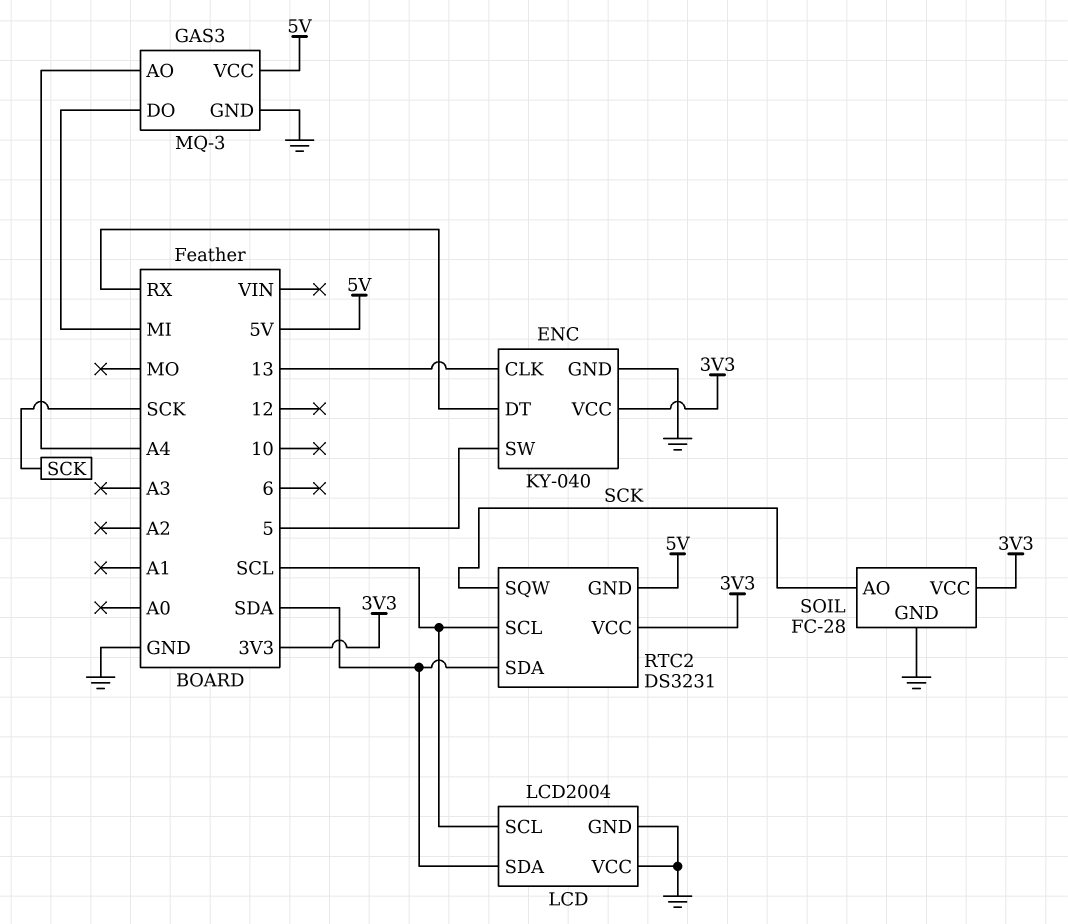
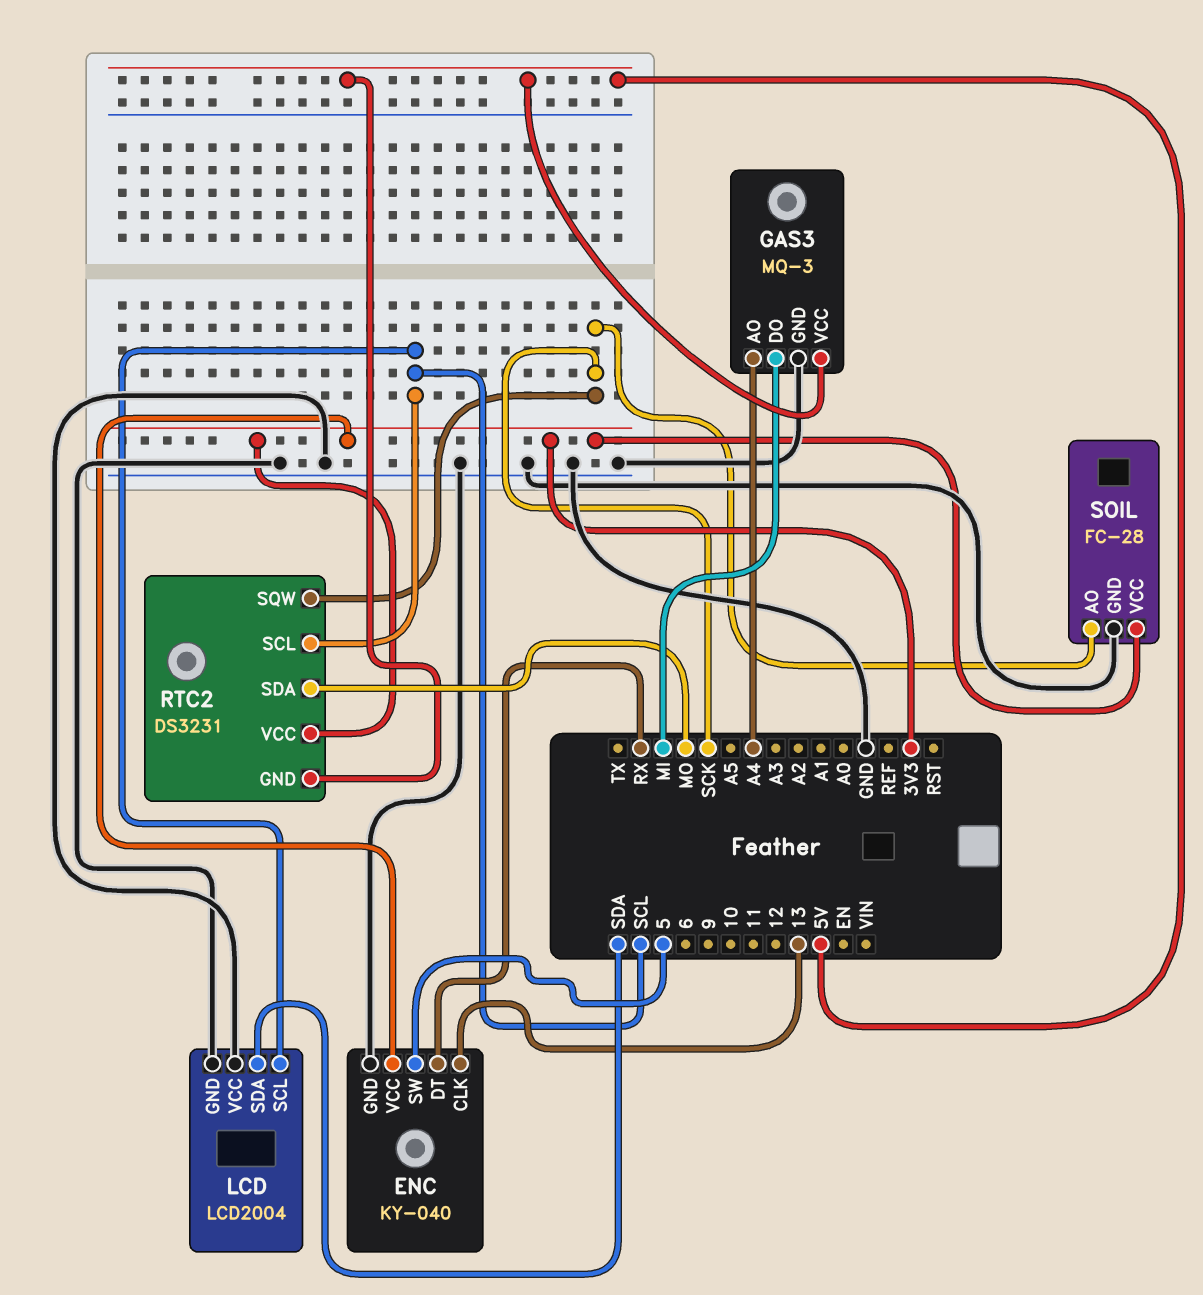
RTC2 pin SDA: SDA -> MO

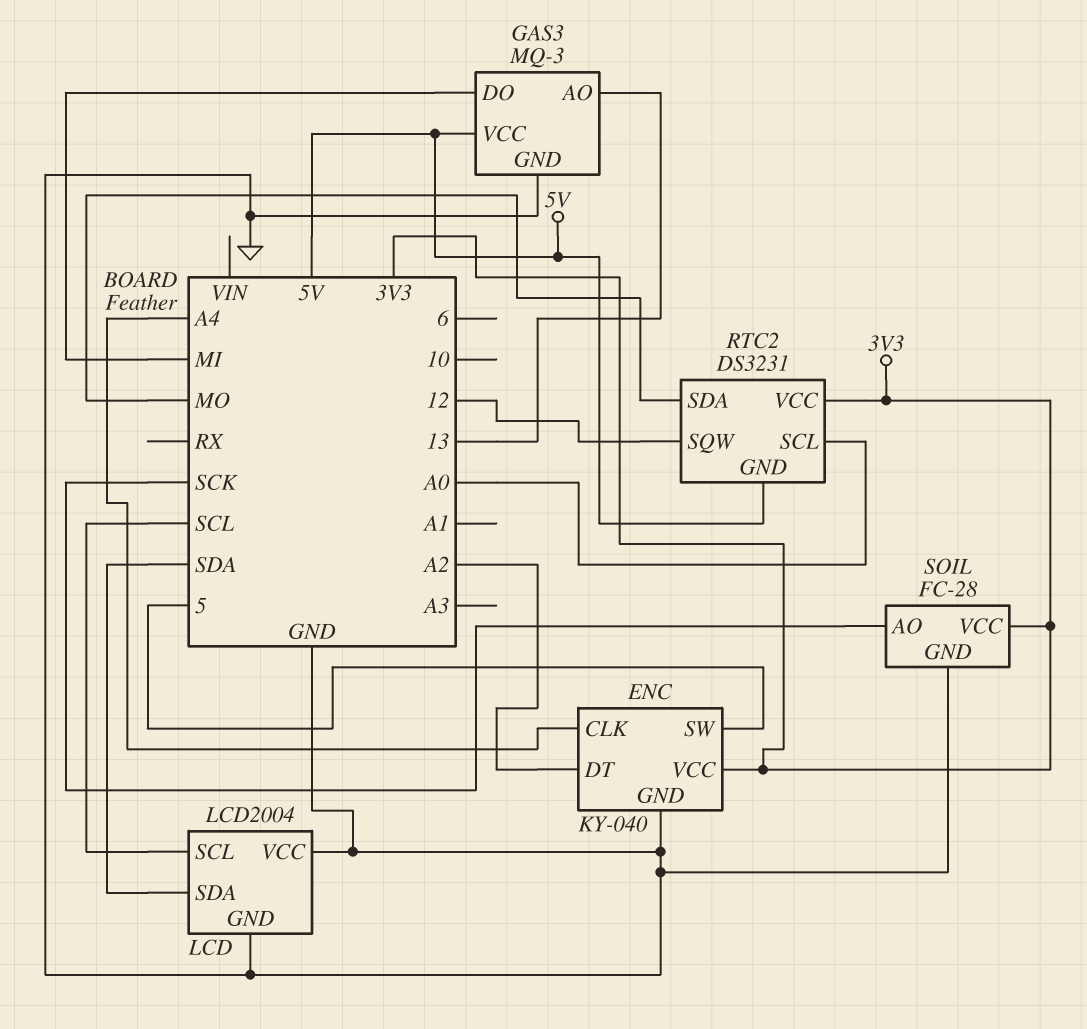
ENC pin CLK: 13 -> A4
ENC pin DT: RX -> A2
GAS3 pin AO: A4 -> 13
RTC2 pin SCL: SCL -> A0
RTC2 pin SQW: SCK -> 12

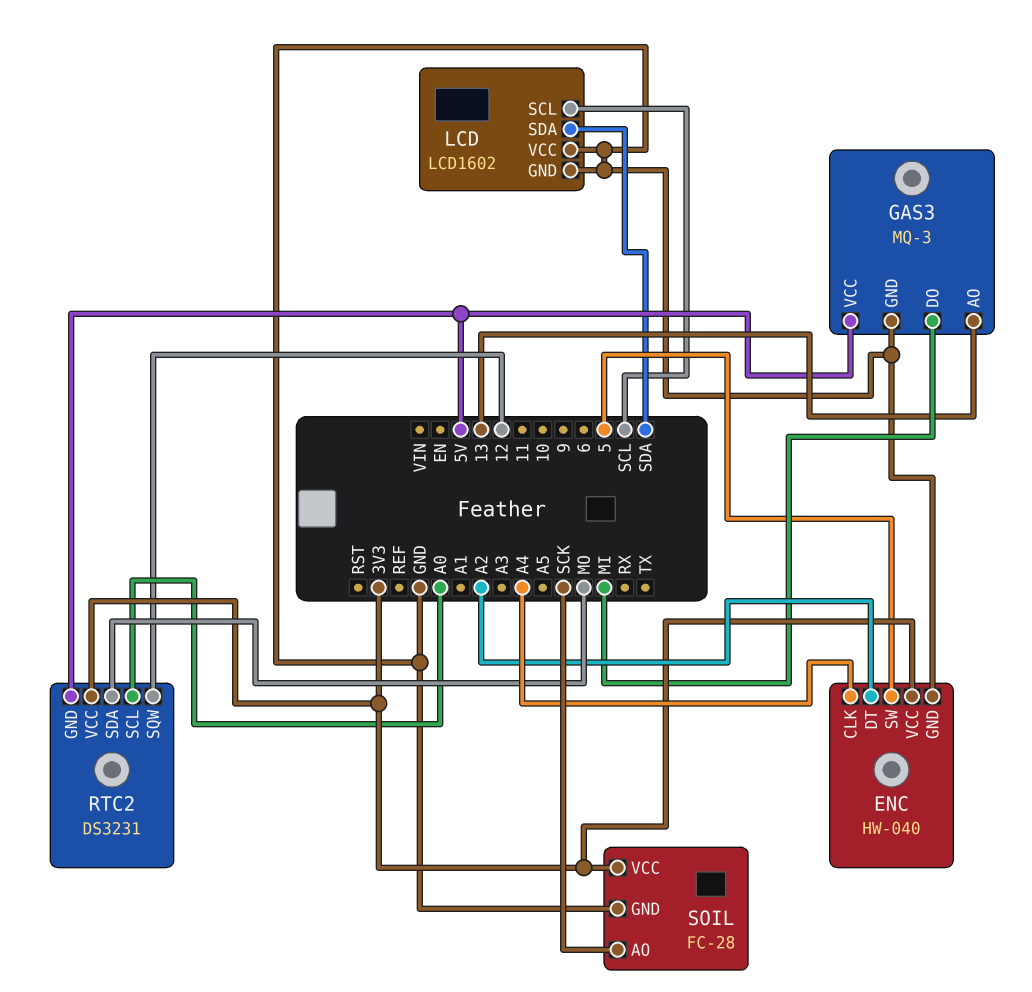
ENC: KY-040 -> HW-040
LCD: LCD2004 -> LCD1602

